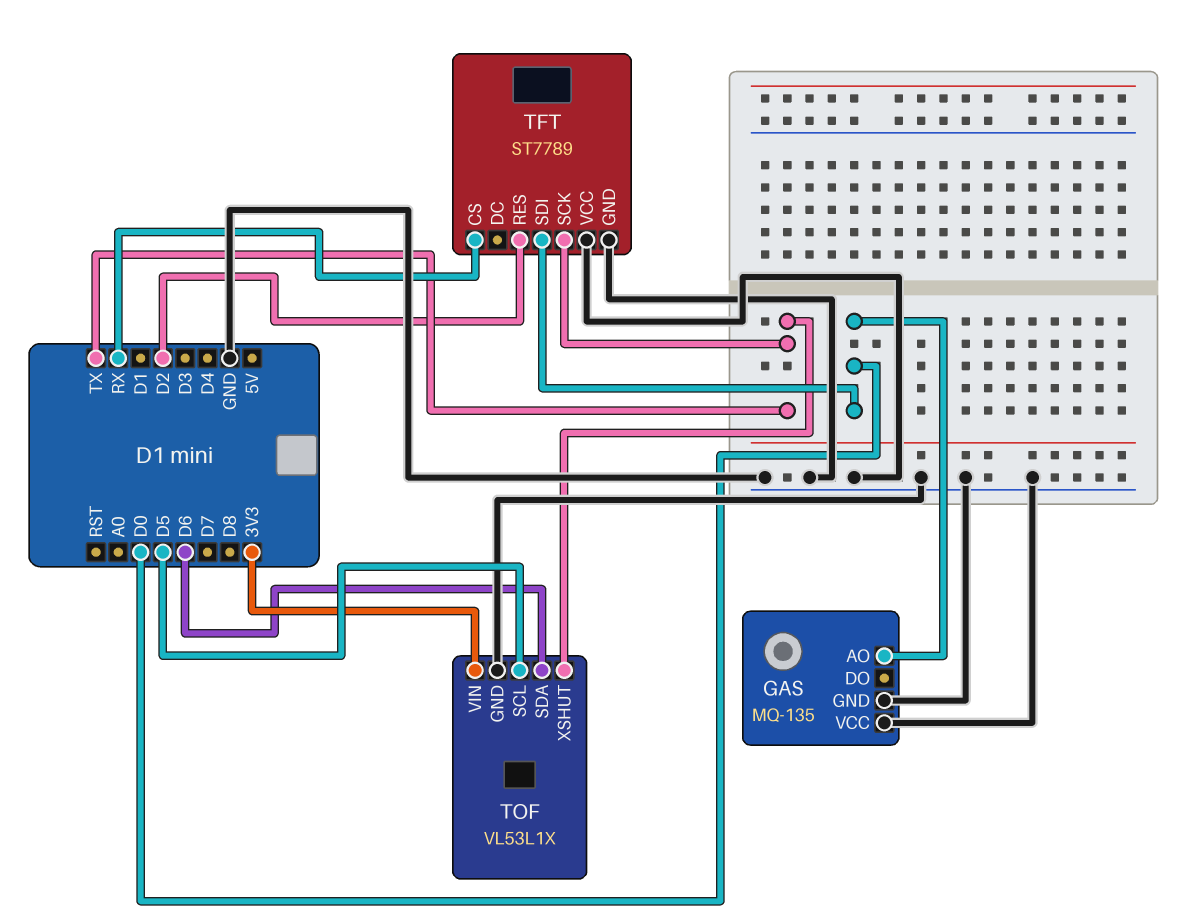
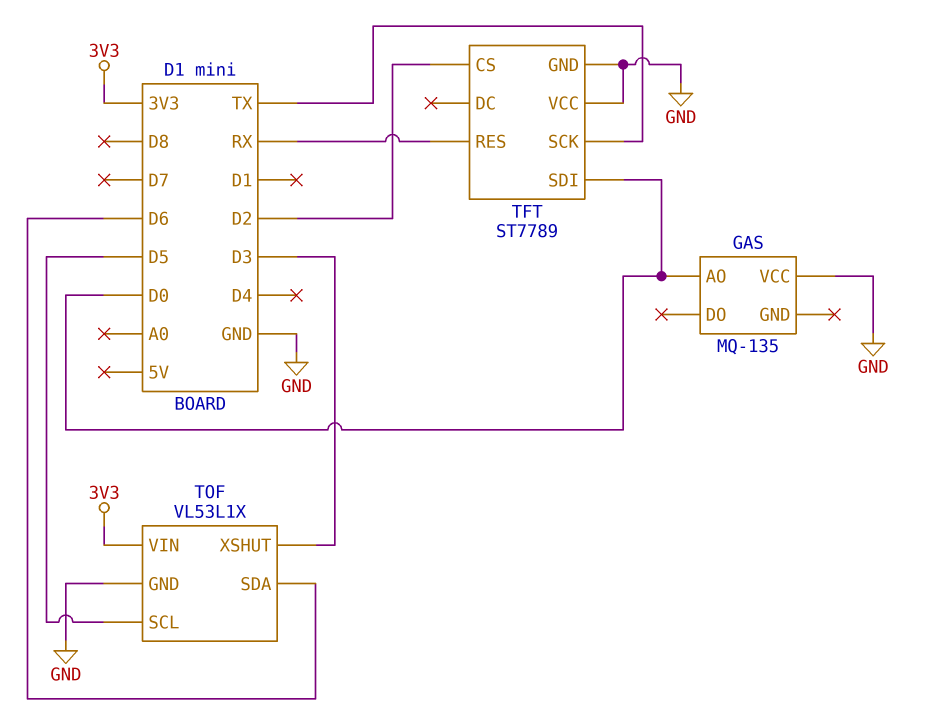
GAS pin GND: GND -> none
TFT pin CS: RX -> D2
TFT pin RES: D2 -> RX
TOF pin XSHUT: TX -> D3

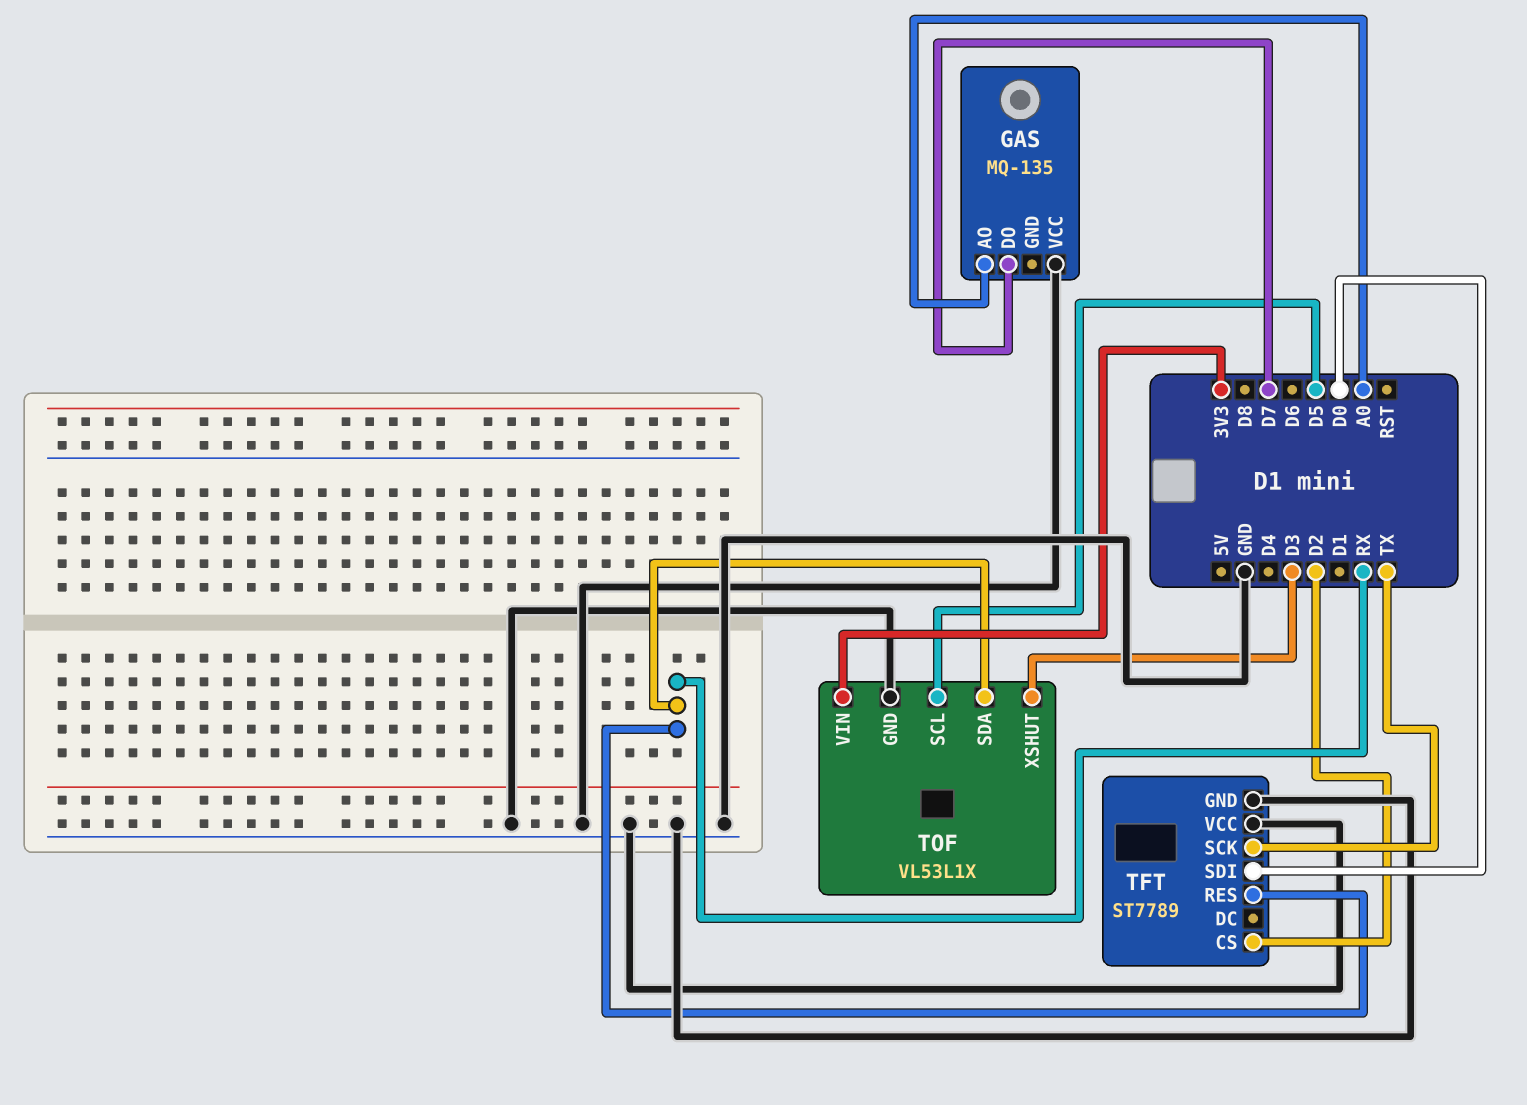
GAS pin AO: D0 -> A0
GAS pin DO: none -> D7
TOF pin SDA: D6 -> RX

